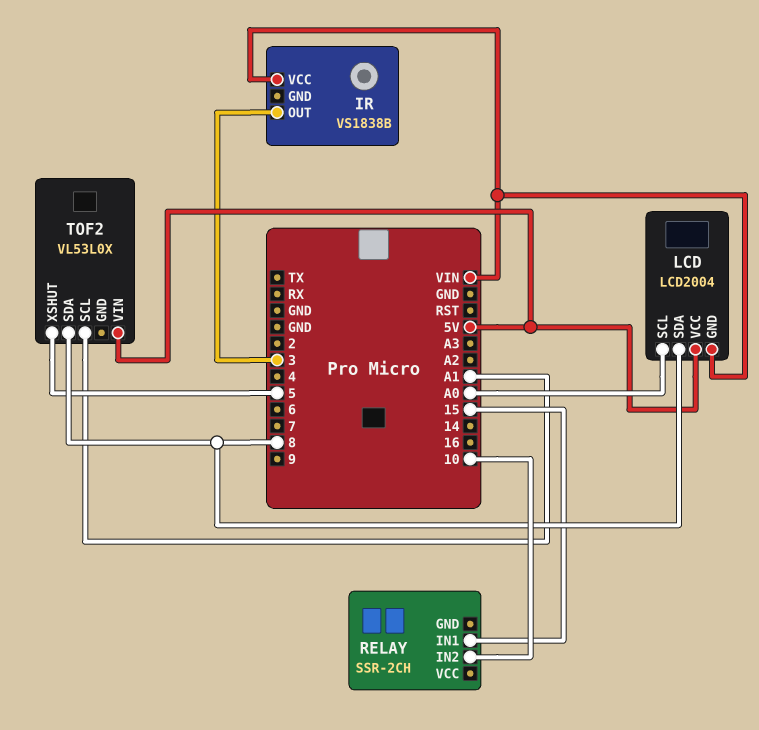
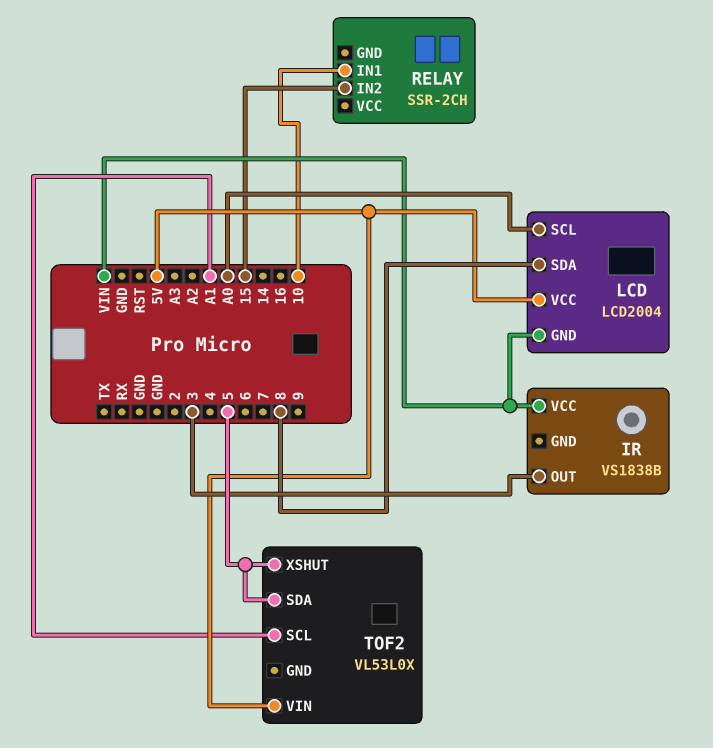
RELAY pin IN1: 15 -> 10
RELAY pin IN2: 10 -> 15
TOF2 pin SDA: 8 -> 5

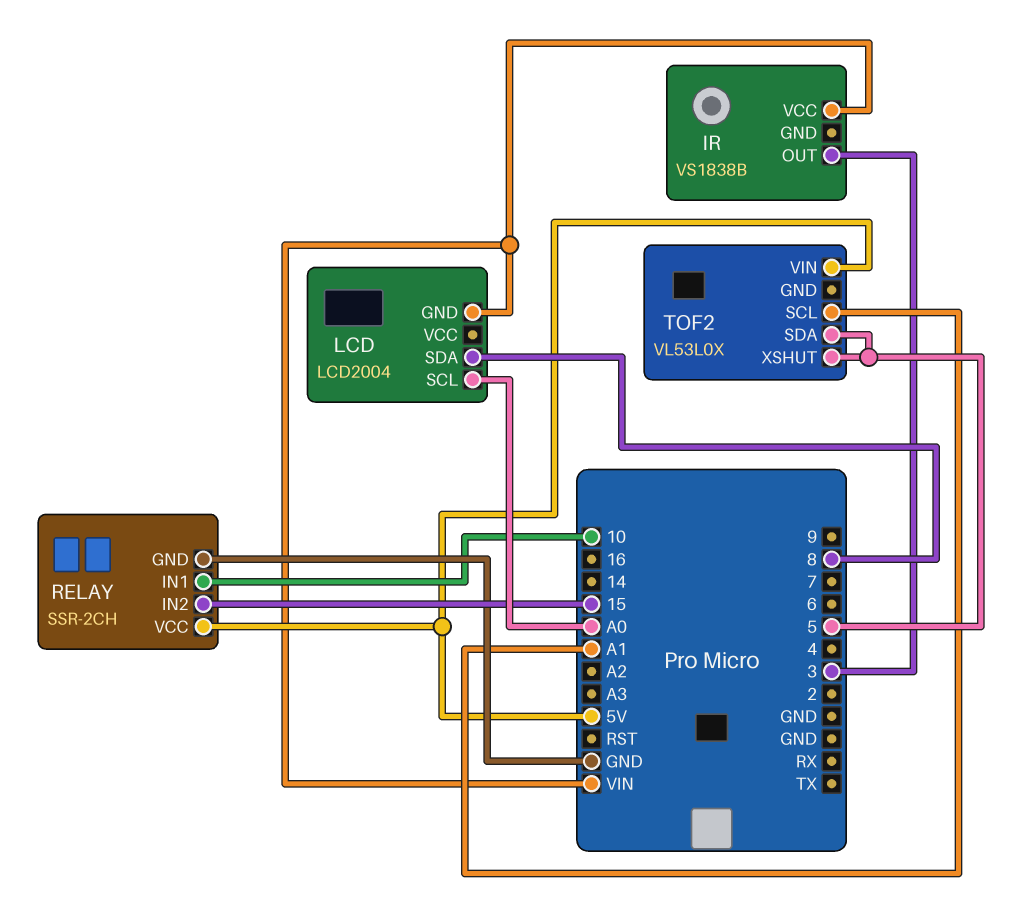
LCD pin VCC: 5V -> none
RELAY pin GND: none -> GND
RELAY pin VCC: none -> 5V

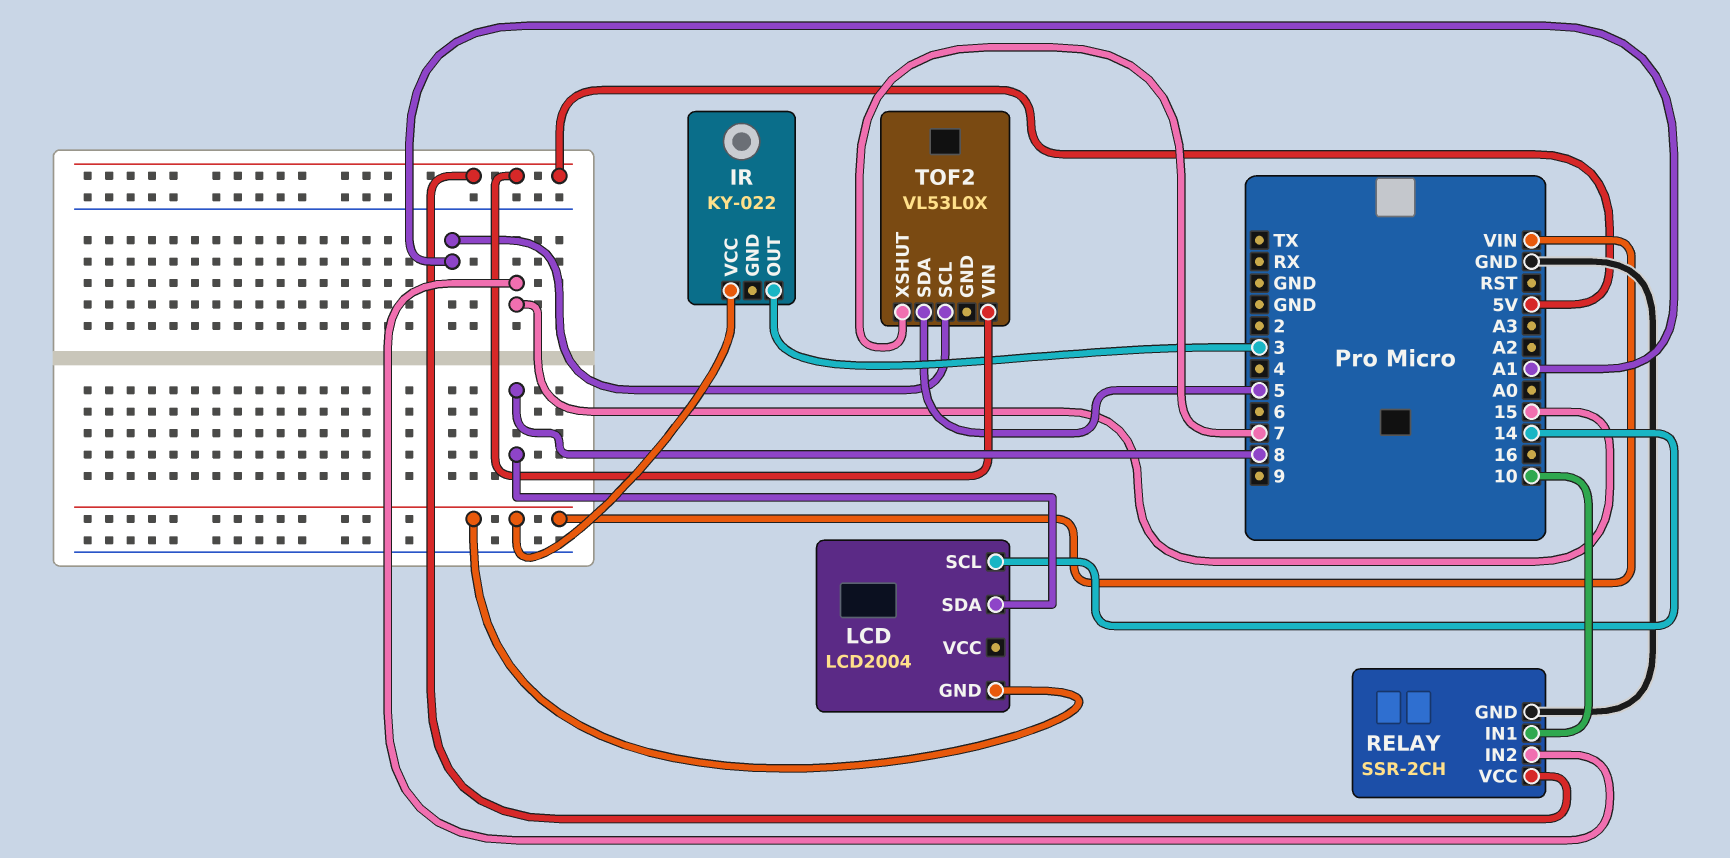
IR: VS1838B -> KY-022
LCD pin SCL: A0 -> 14
TOF2 pin XSHUT: 5 -> 7

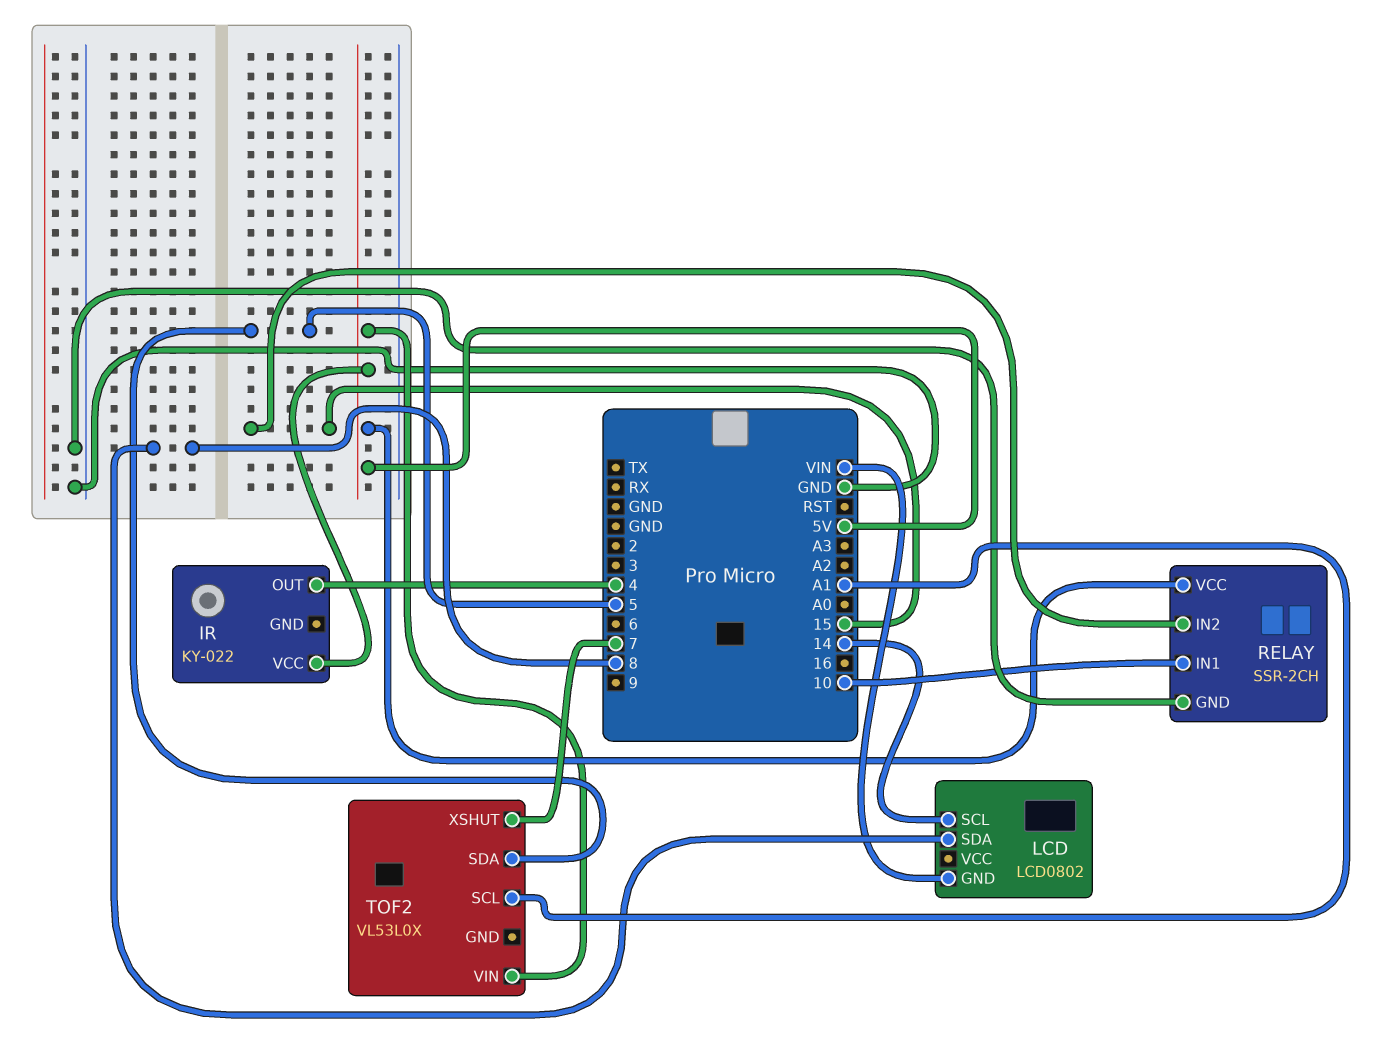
IR pin OUT: 3 -> 4
IR pin VCC: VIN -> 5V
LCD: LCD2004 -> LCD0802

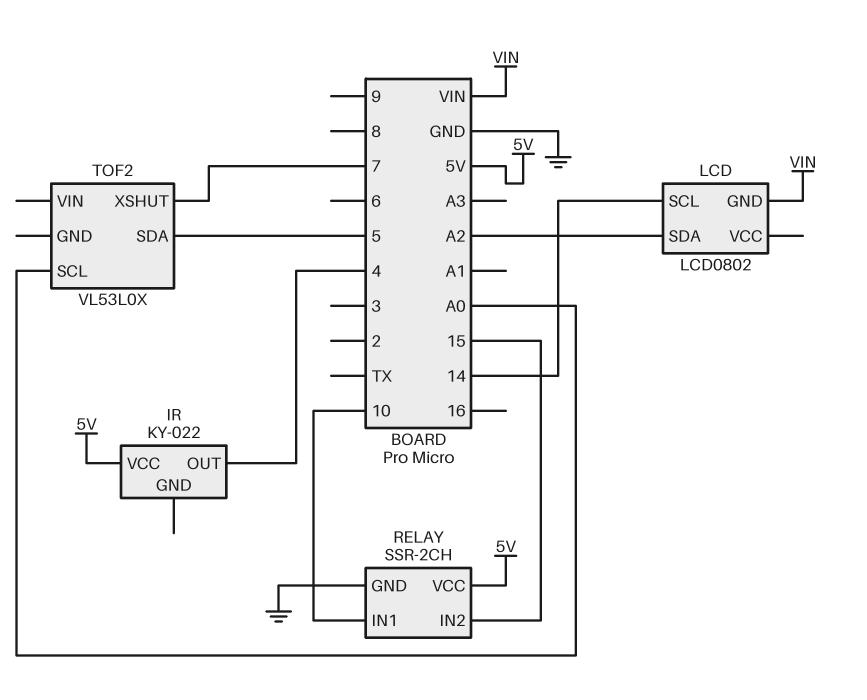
LCD pin SDA: 8 -> A2
TOF2 pin SCL: A1 -> A0
TOF2 pin VIN: 5V -> none

